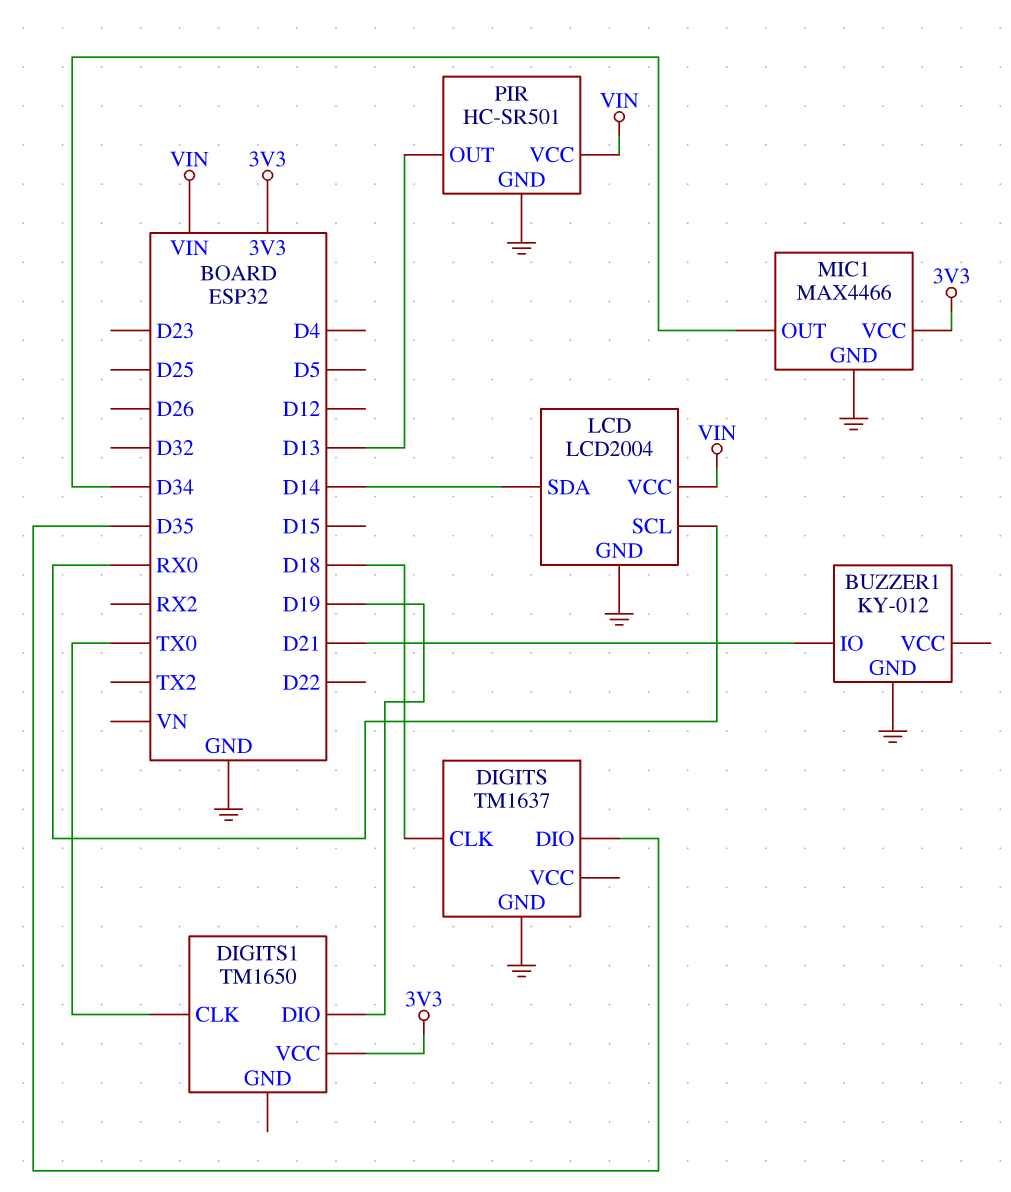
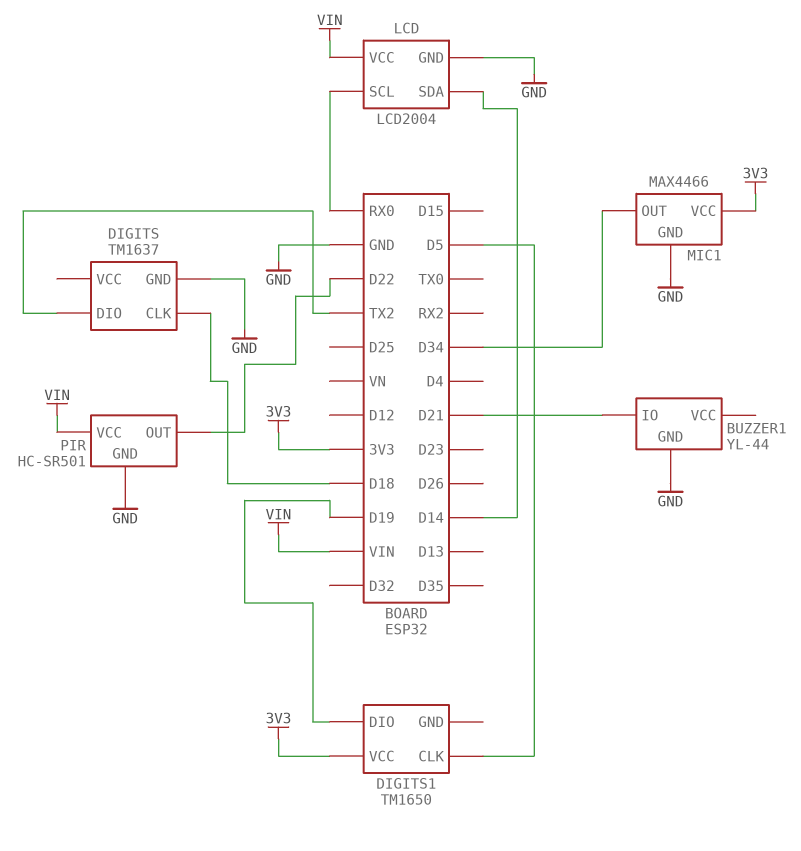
BUZZER1: KY-012 -> YL-44
DIGITS pin DIO: D35 -> TX2
DIGITS1 pin CLK: TX0 -> D5
PIR pin OUT: D13 -> D22

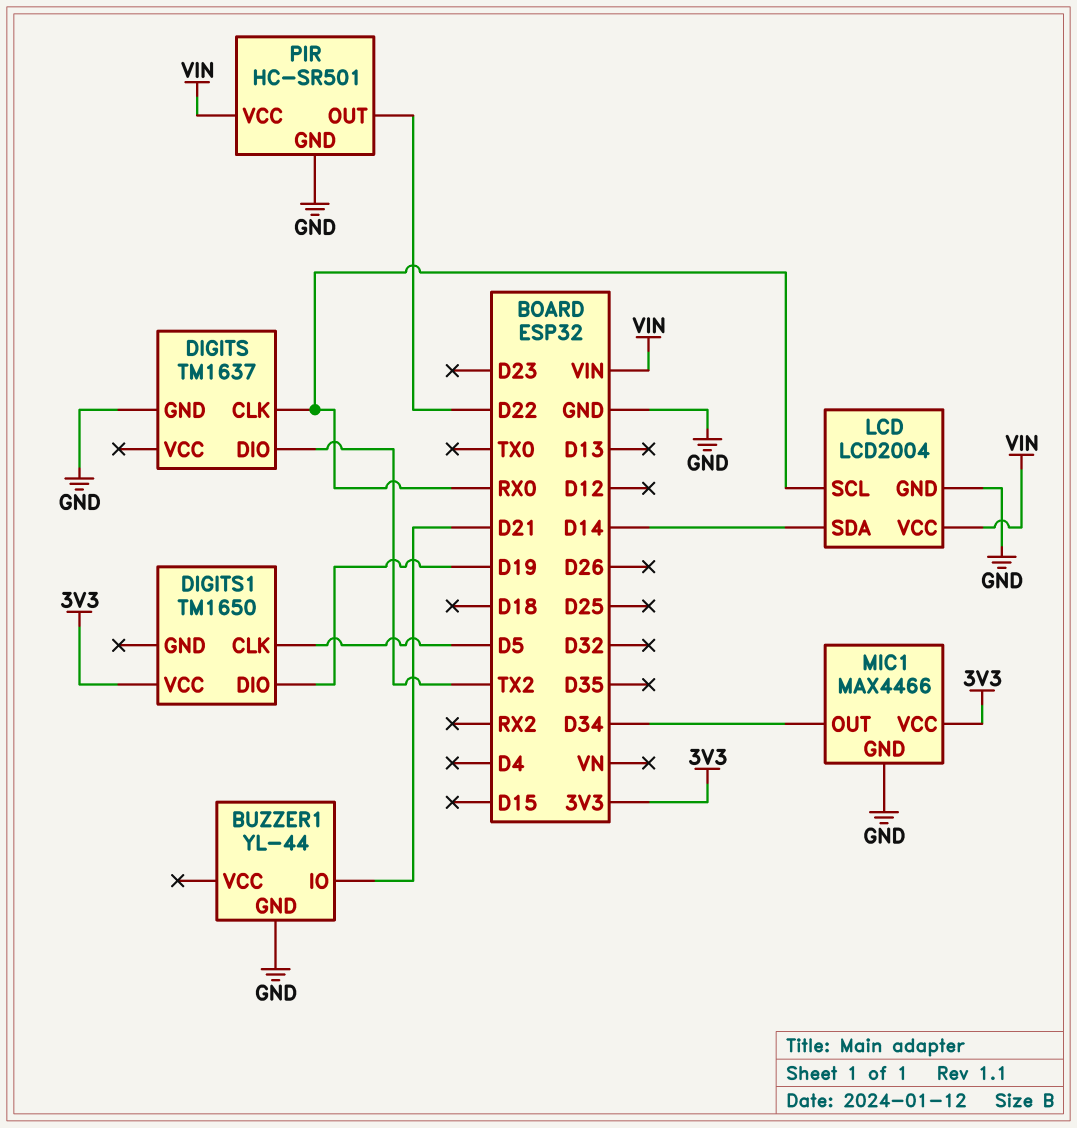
DIGITS pin CLK: D18 -> RX0

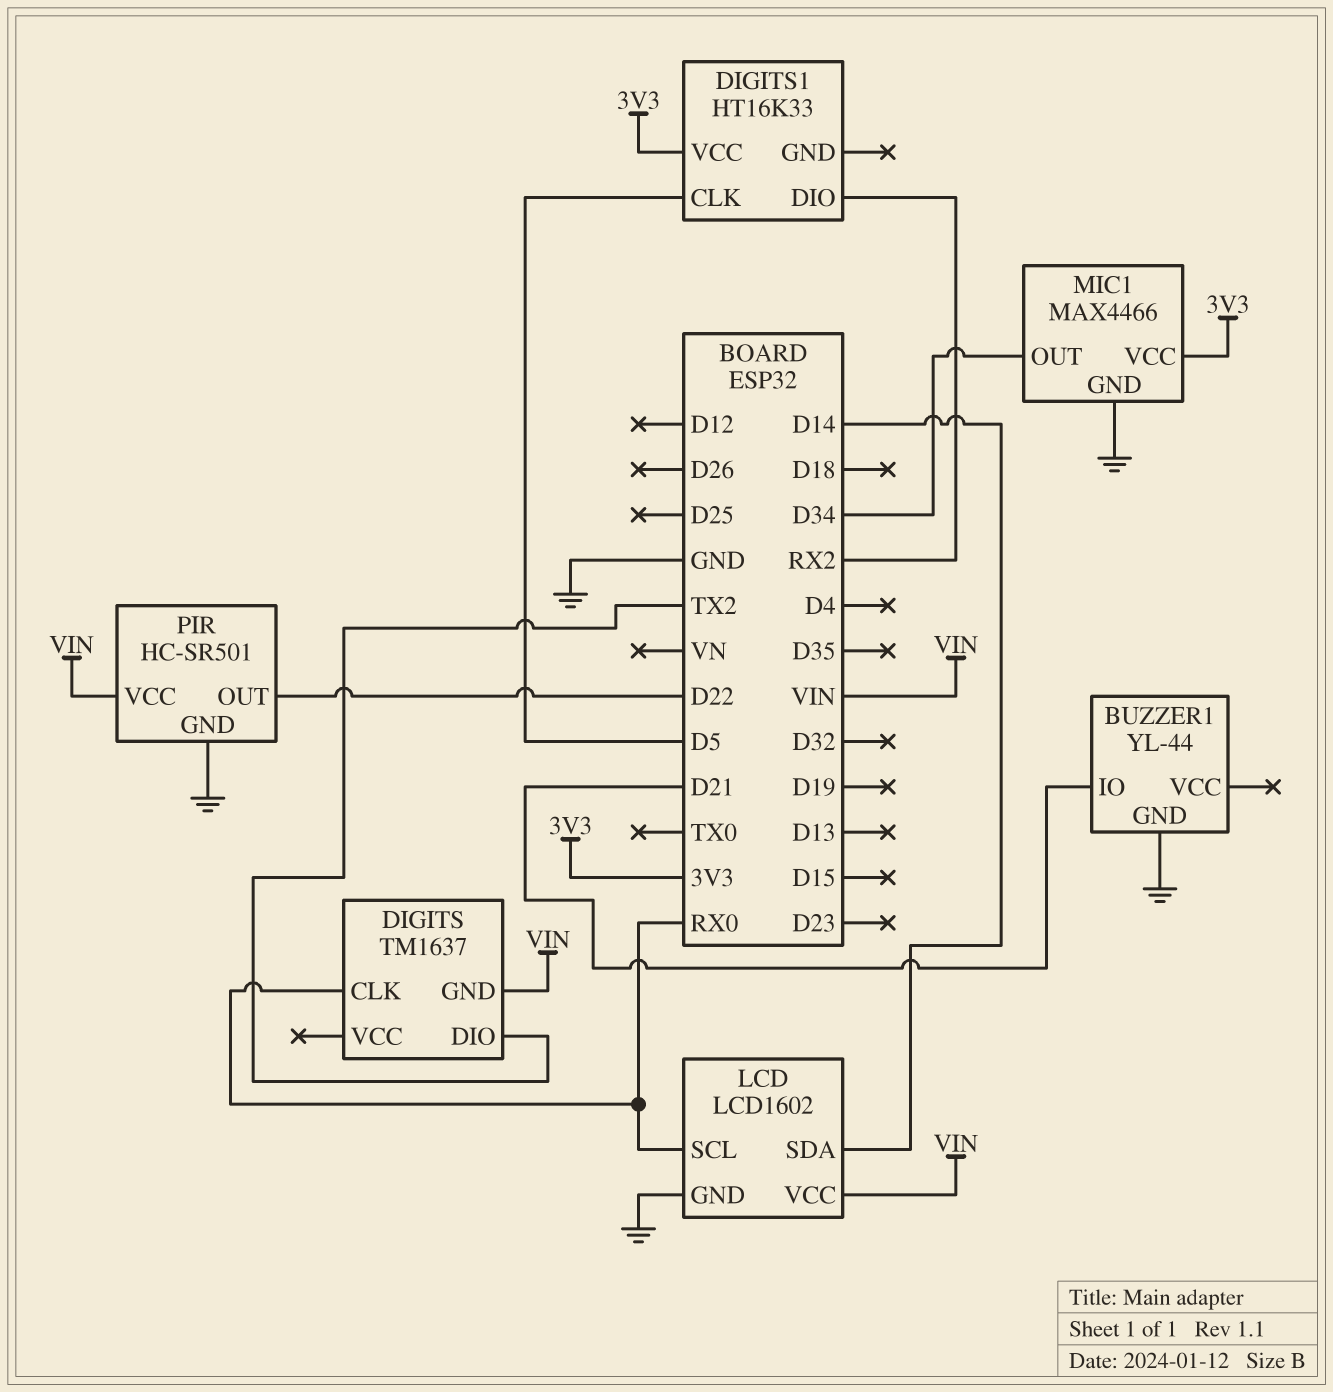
DIGITS pin GND: GND -> VIN
DIGITS1: TM1650 -> HT16K33
DIGITS1 pin DIO: D19 -> RX2
LCD: LCD2004 -> LCD1602

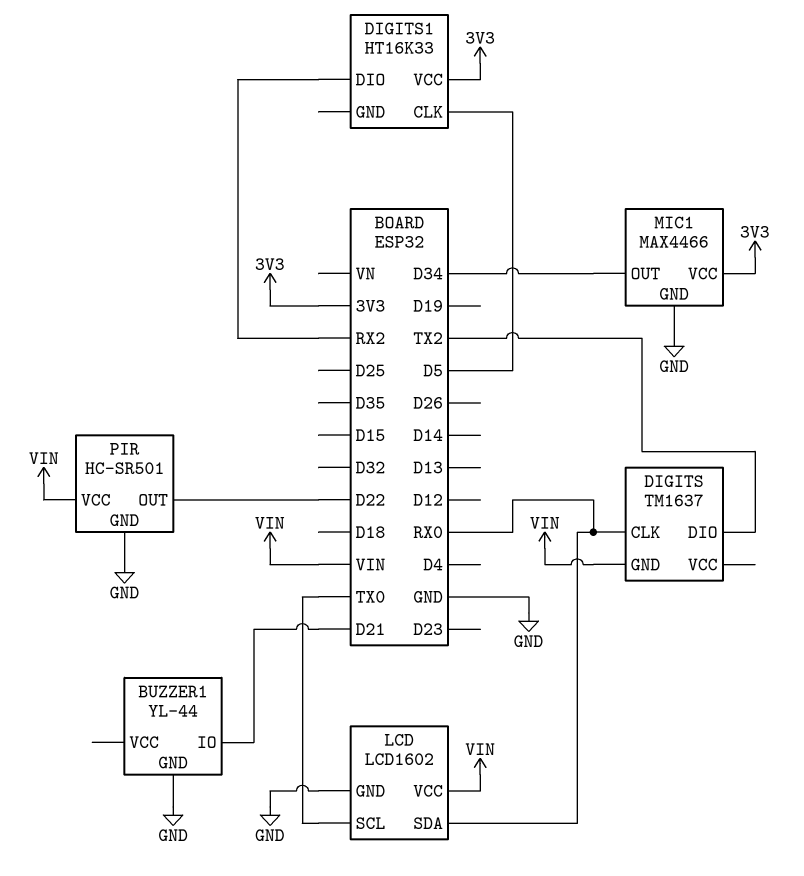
LCD pin SCL: RX0 -> TX0
LCD pin SDA: D14 -> RX0

